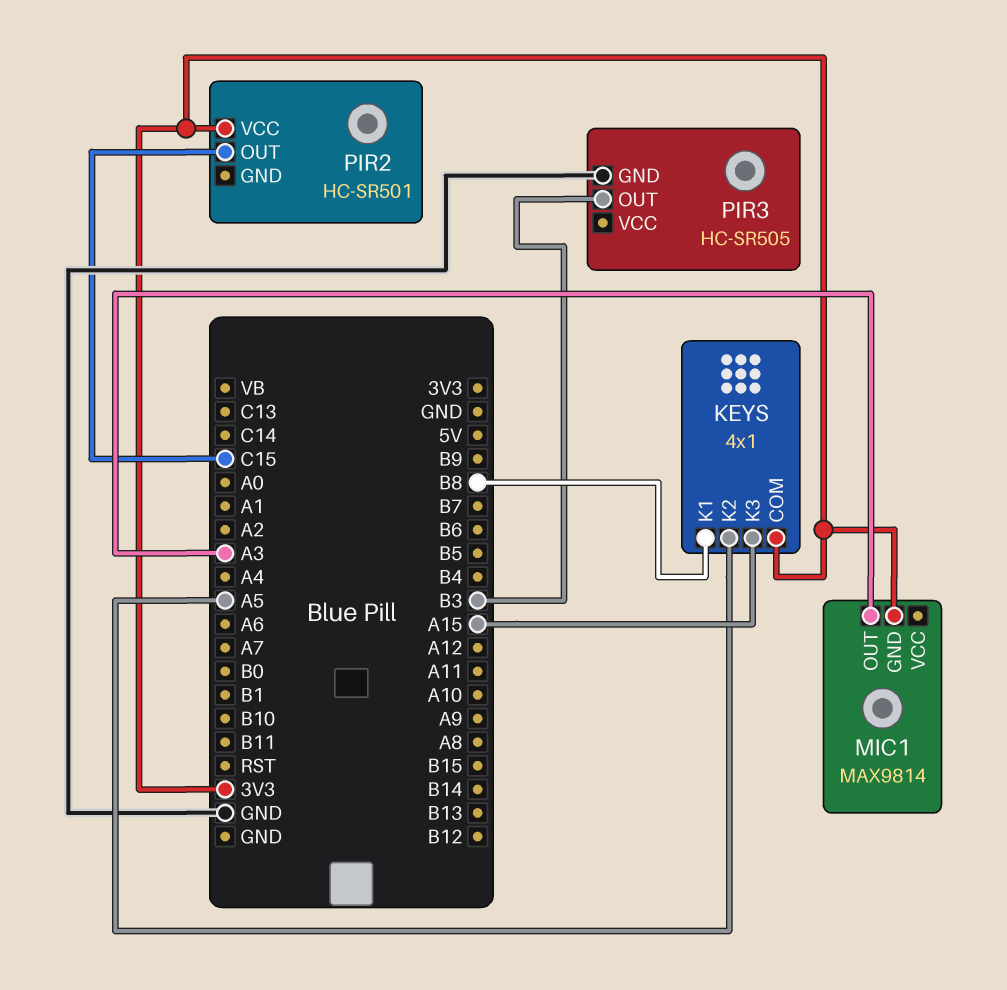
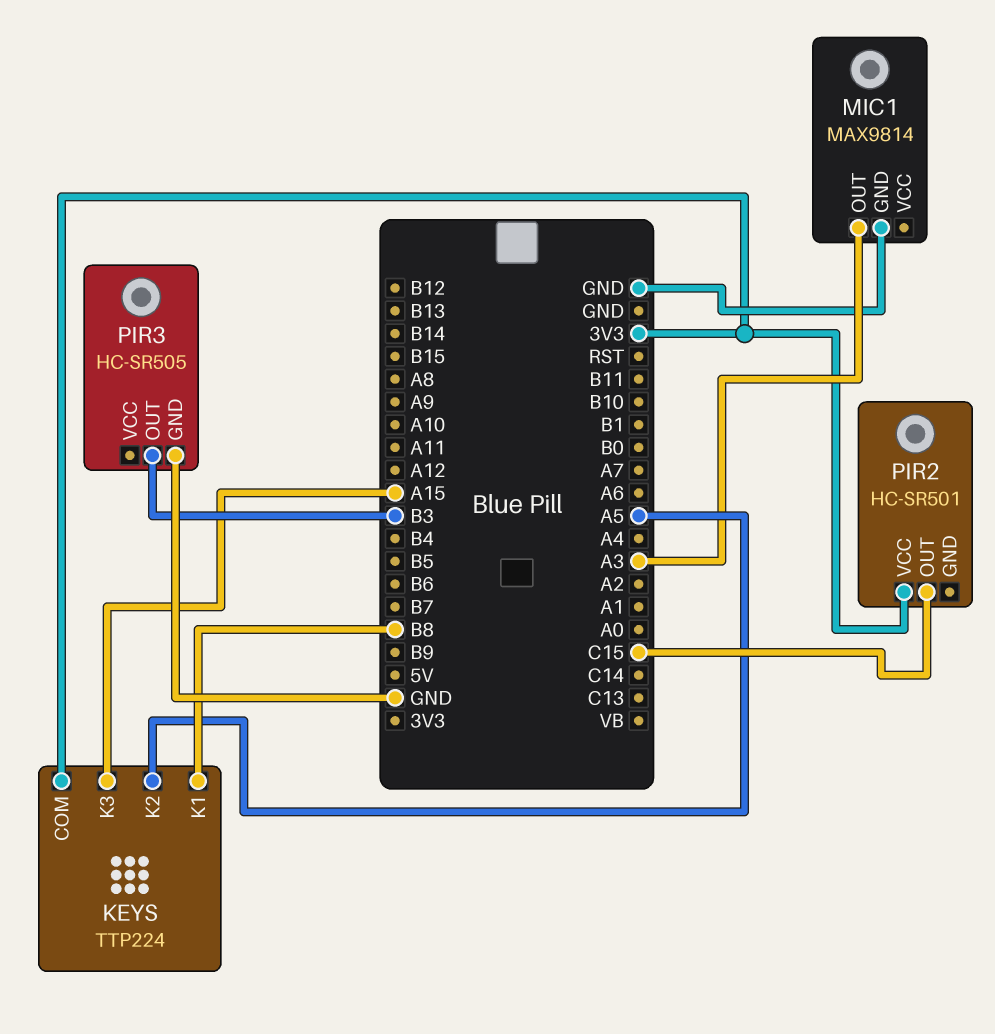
KEYS: 4x1 -> TTP224
MIC1 pin GND: 3V3 -> GND

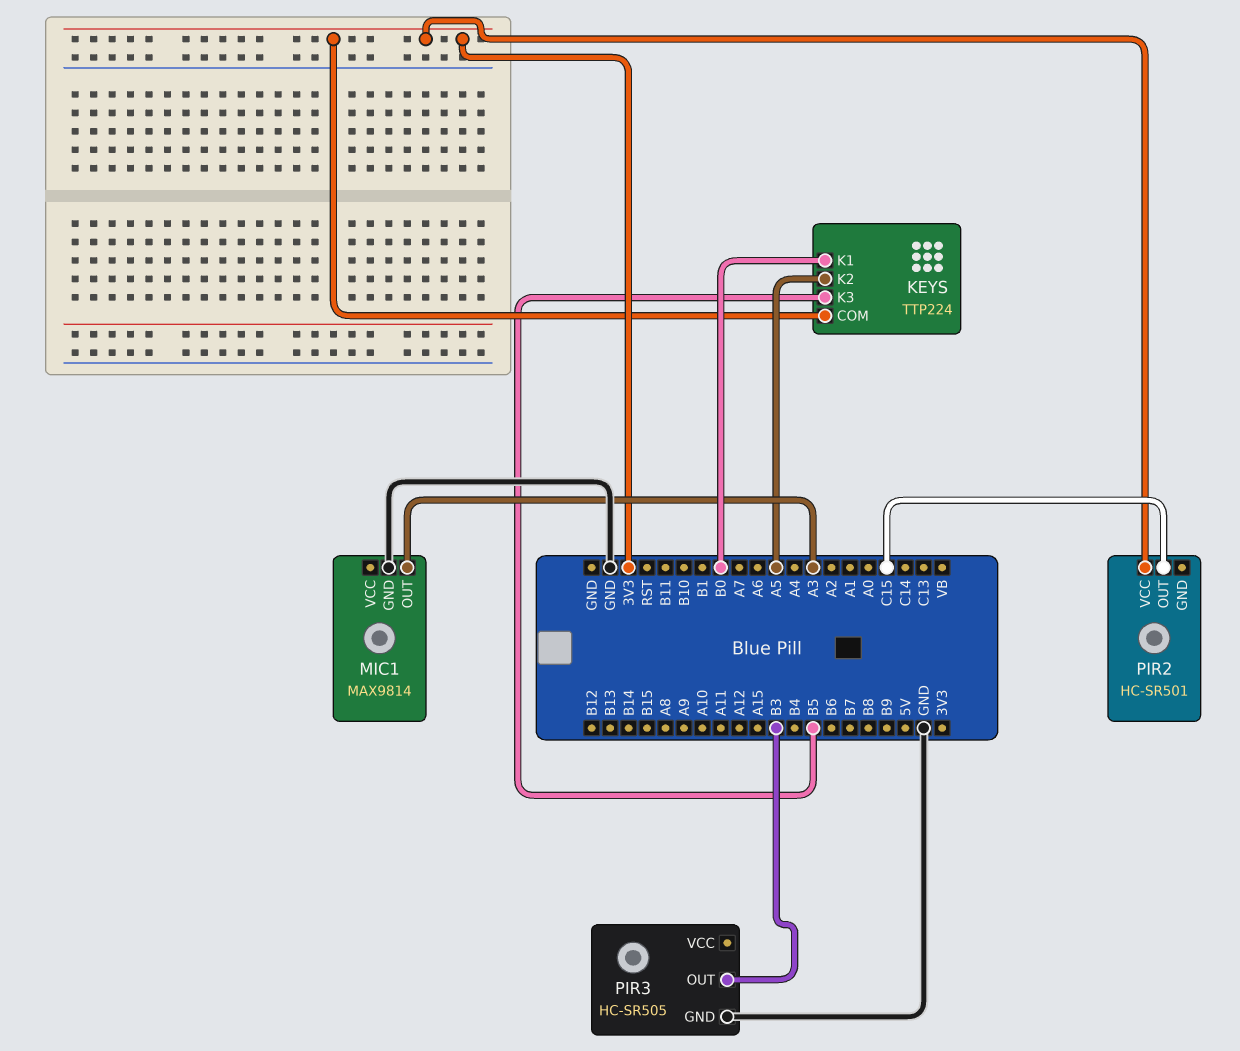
KEYS pin K1: B8 -> B0
KEYS pin K3: A15 -> B5

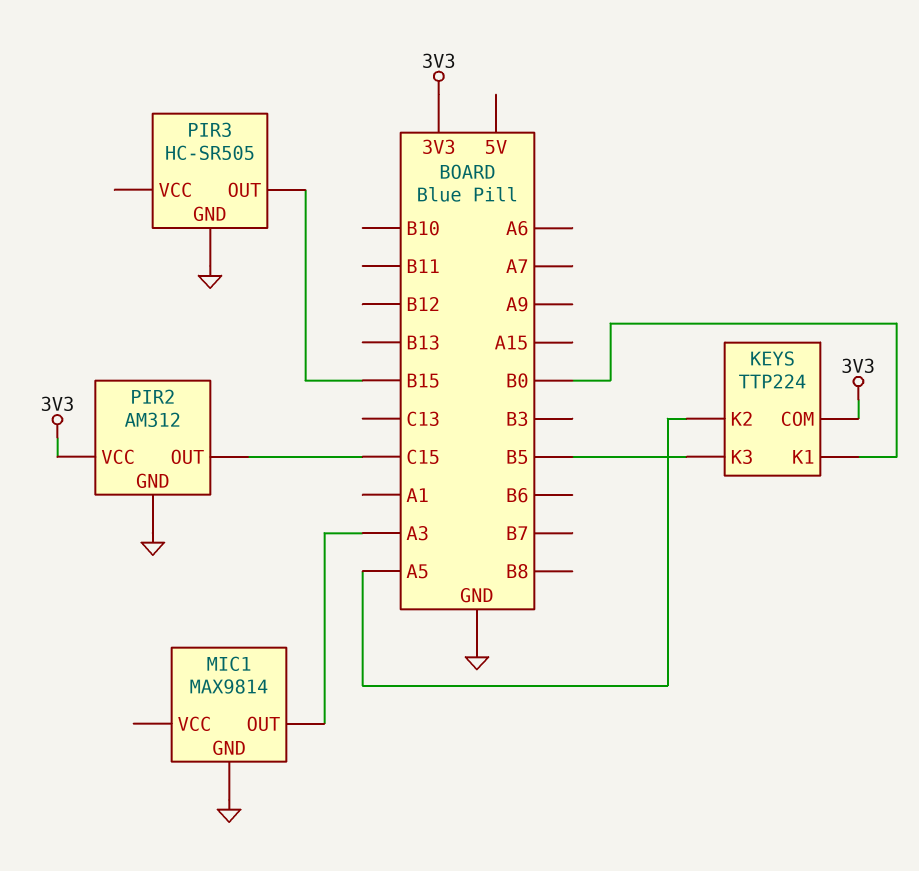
PIR2: HC-SR501 -> AM312
PIR2 pin GND: none -> GND
PIR3 pin OUT: B3 -> B15

